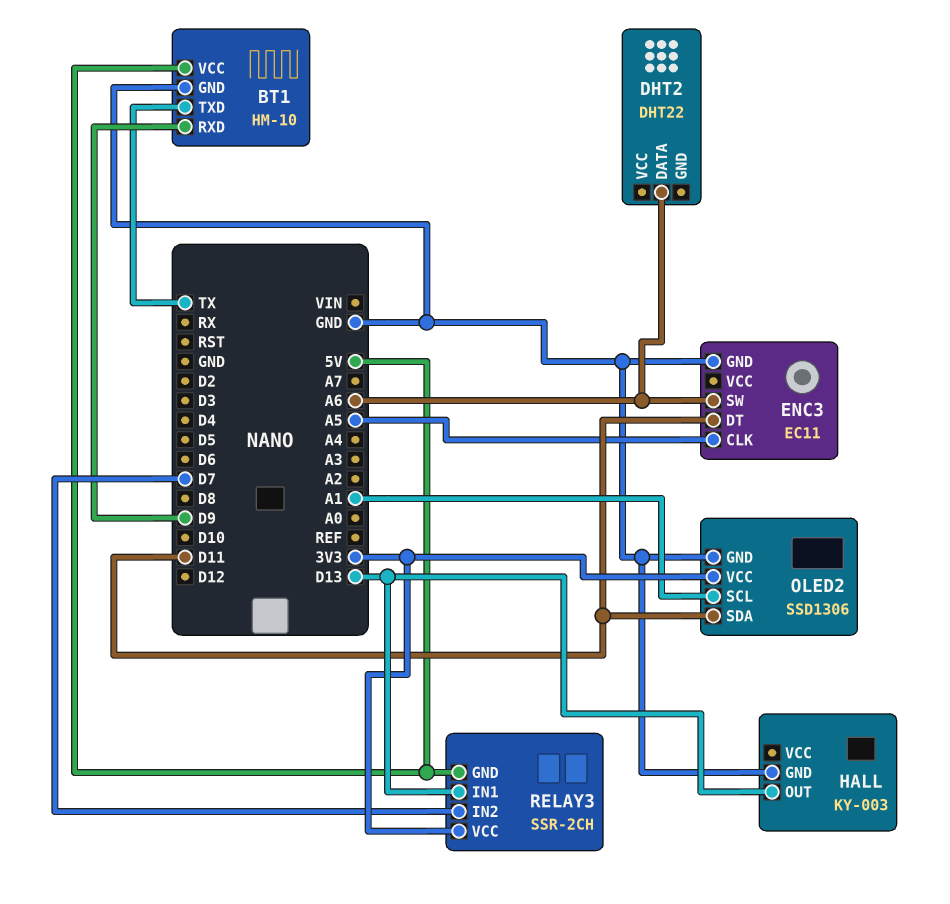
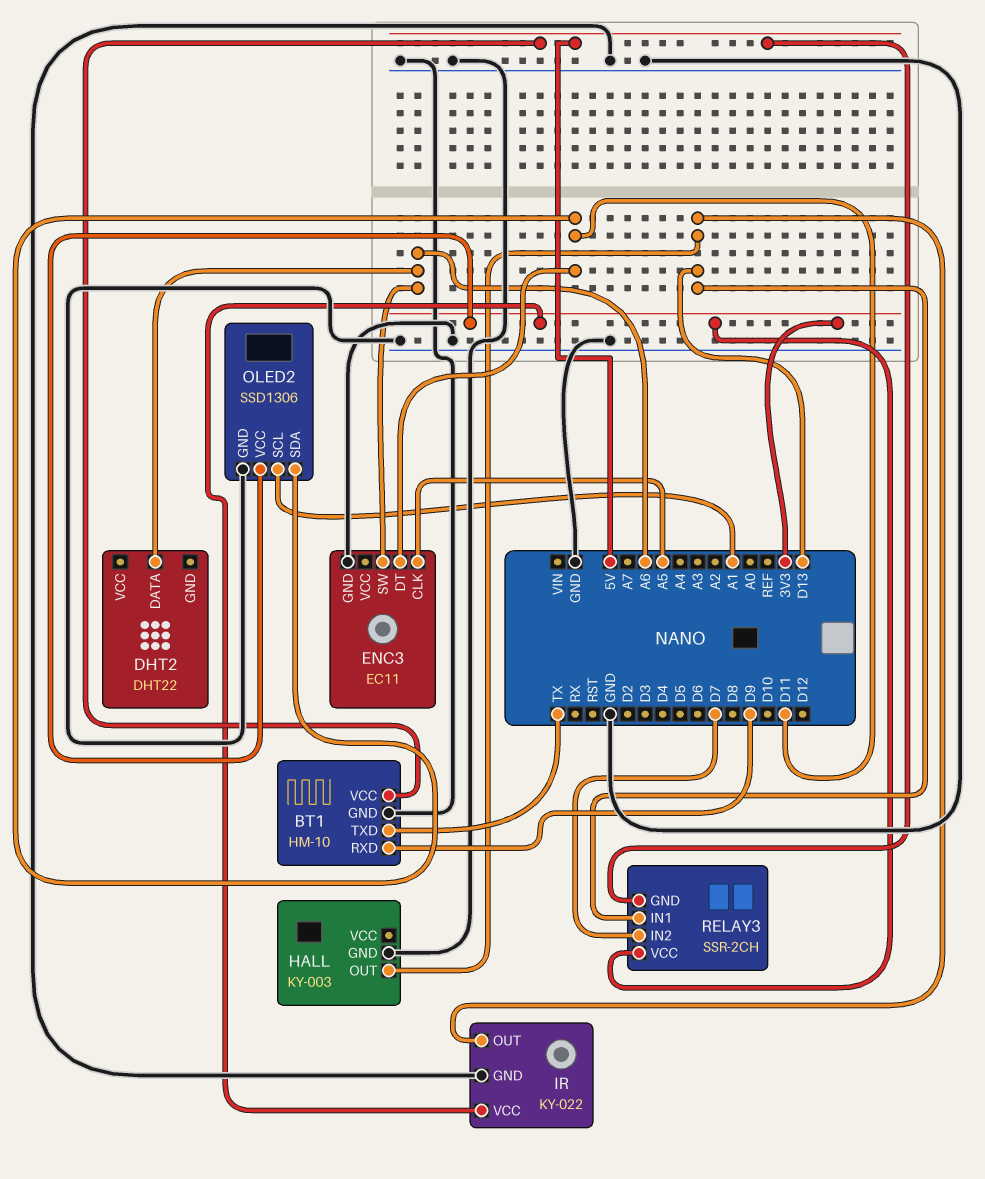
IR: none -> KY-022
IR pin GND: none -> GND
IR pin OUT: none -> D13
IR pin VCC: none -> 3V3

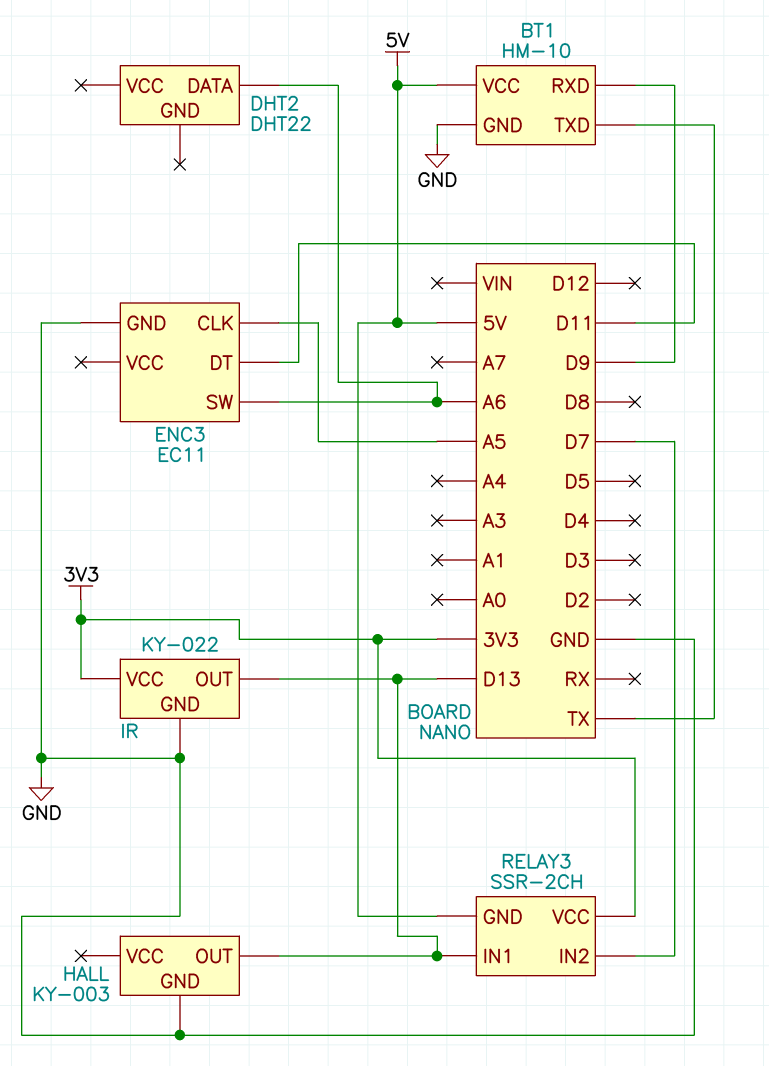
OLED2: SSD1306 -> none
OLED2 pin GND: GND -> none
OLED2 pin SCL: A1 -> none
OLED2 pin SDA: D11 -> none
OLED2 pin VCC: 3V3 -> none

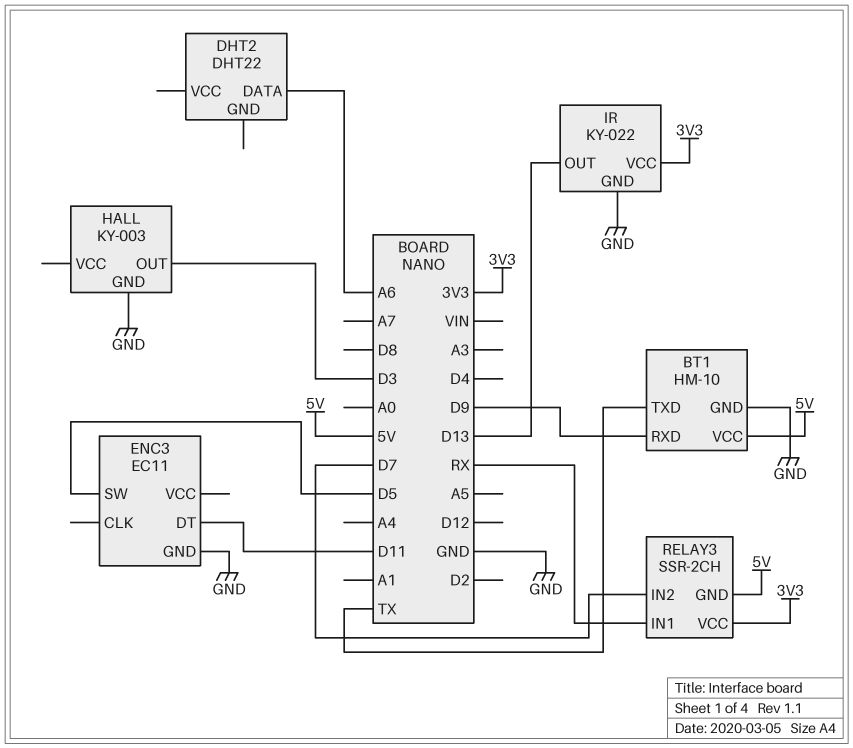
ENC3 pin CLK: A5 -> none
ENC3 pin SW: A6 -> D5
HALL pin OUT: D13 -> D3
RELAY3 pin IN1: D13 -> RX

